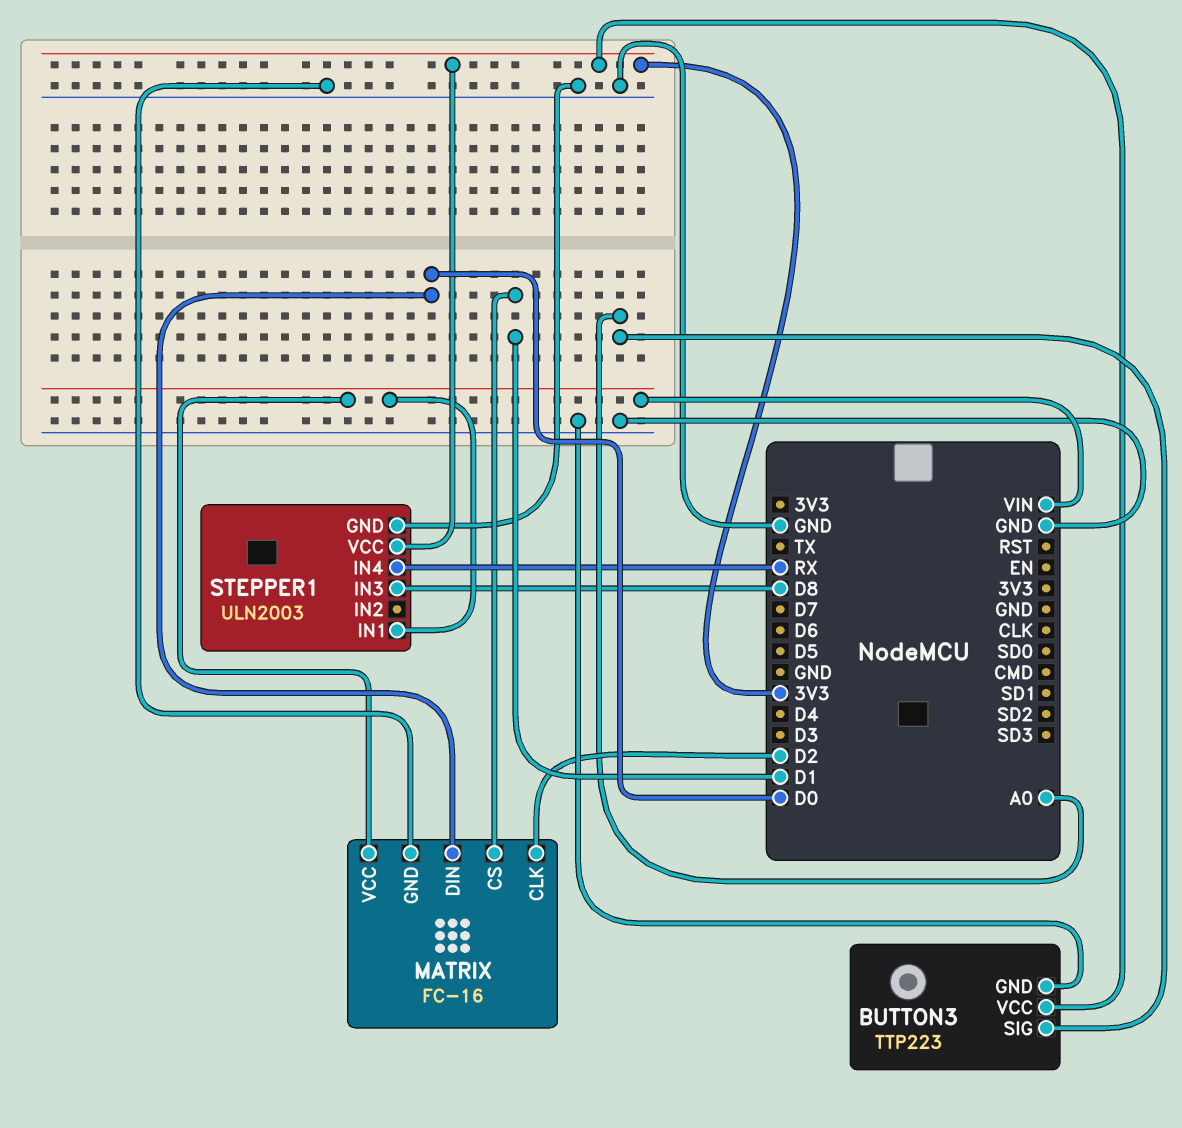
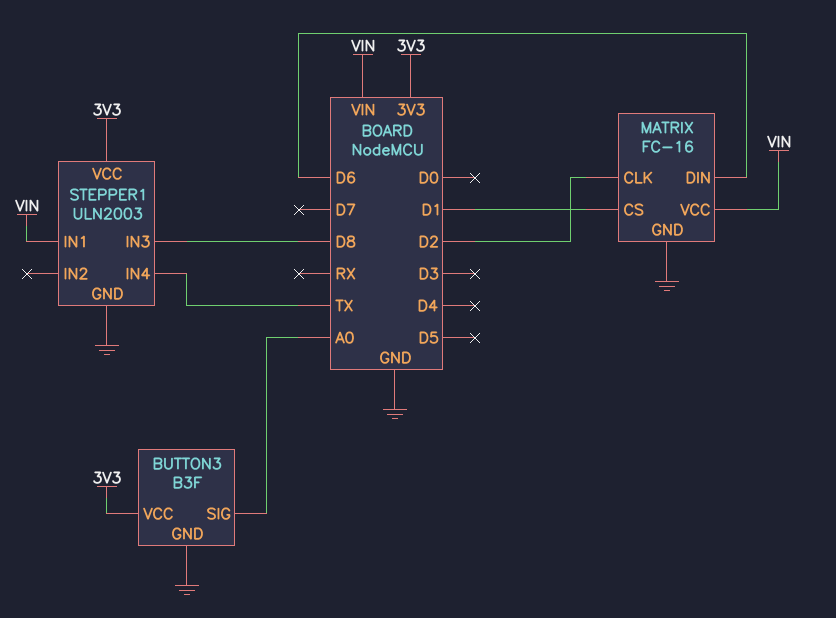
BUTTON3: TTP223 -> B3F
MATRIX pin DIN: D0 -> D6
STEPPER1 pin IN4: RX -> TX

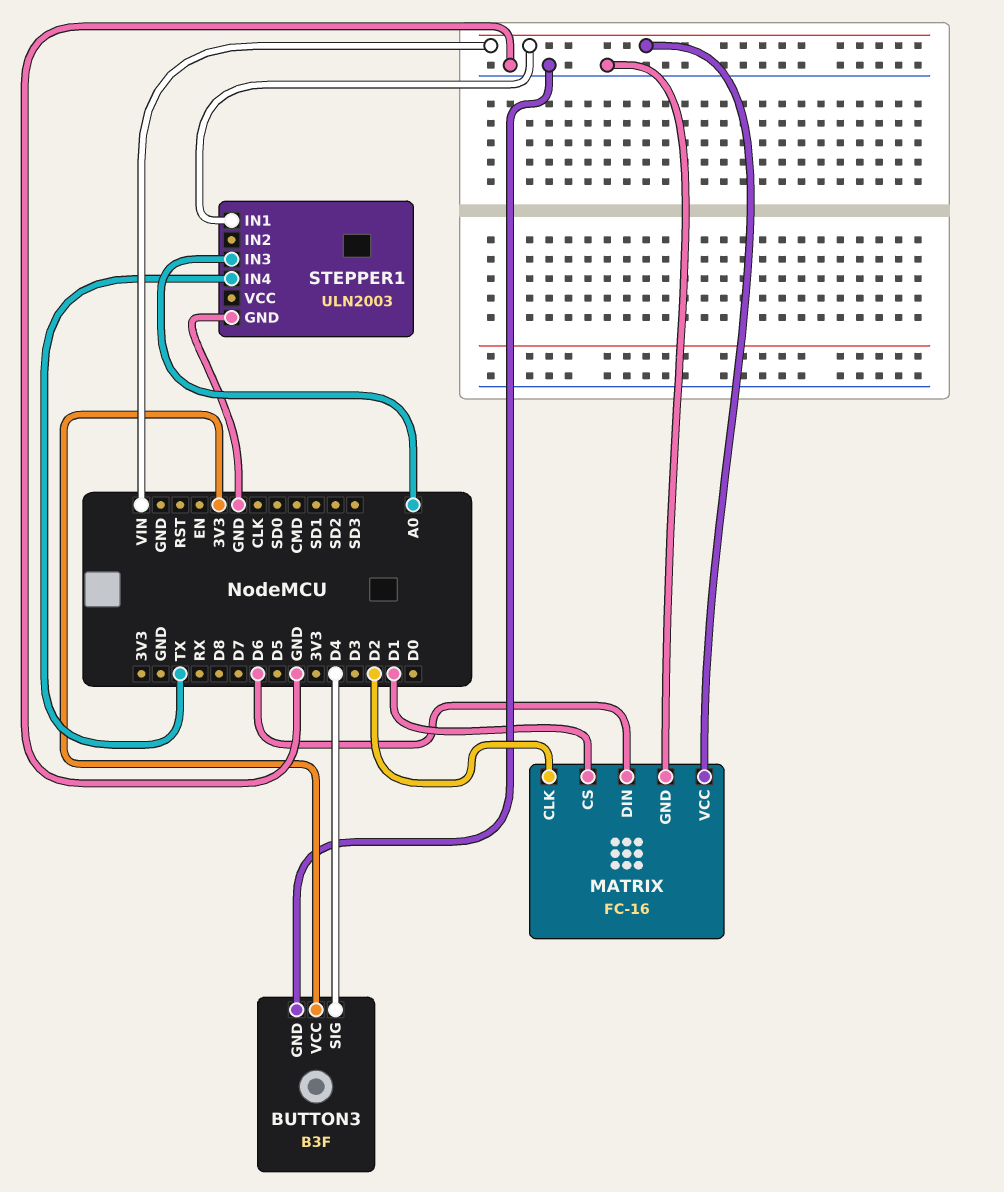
BUTTON3 pin SIG: A0 -> D4
STEPPER1 pin IN3: D8 -> A0
STEPPER1 pin VCC: 3V3 -> none

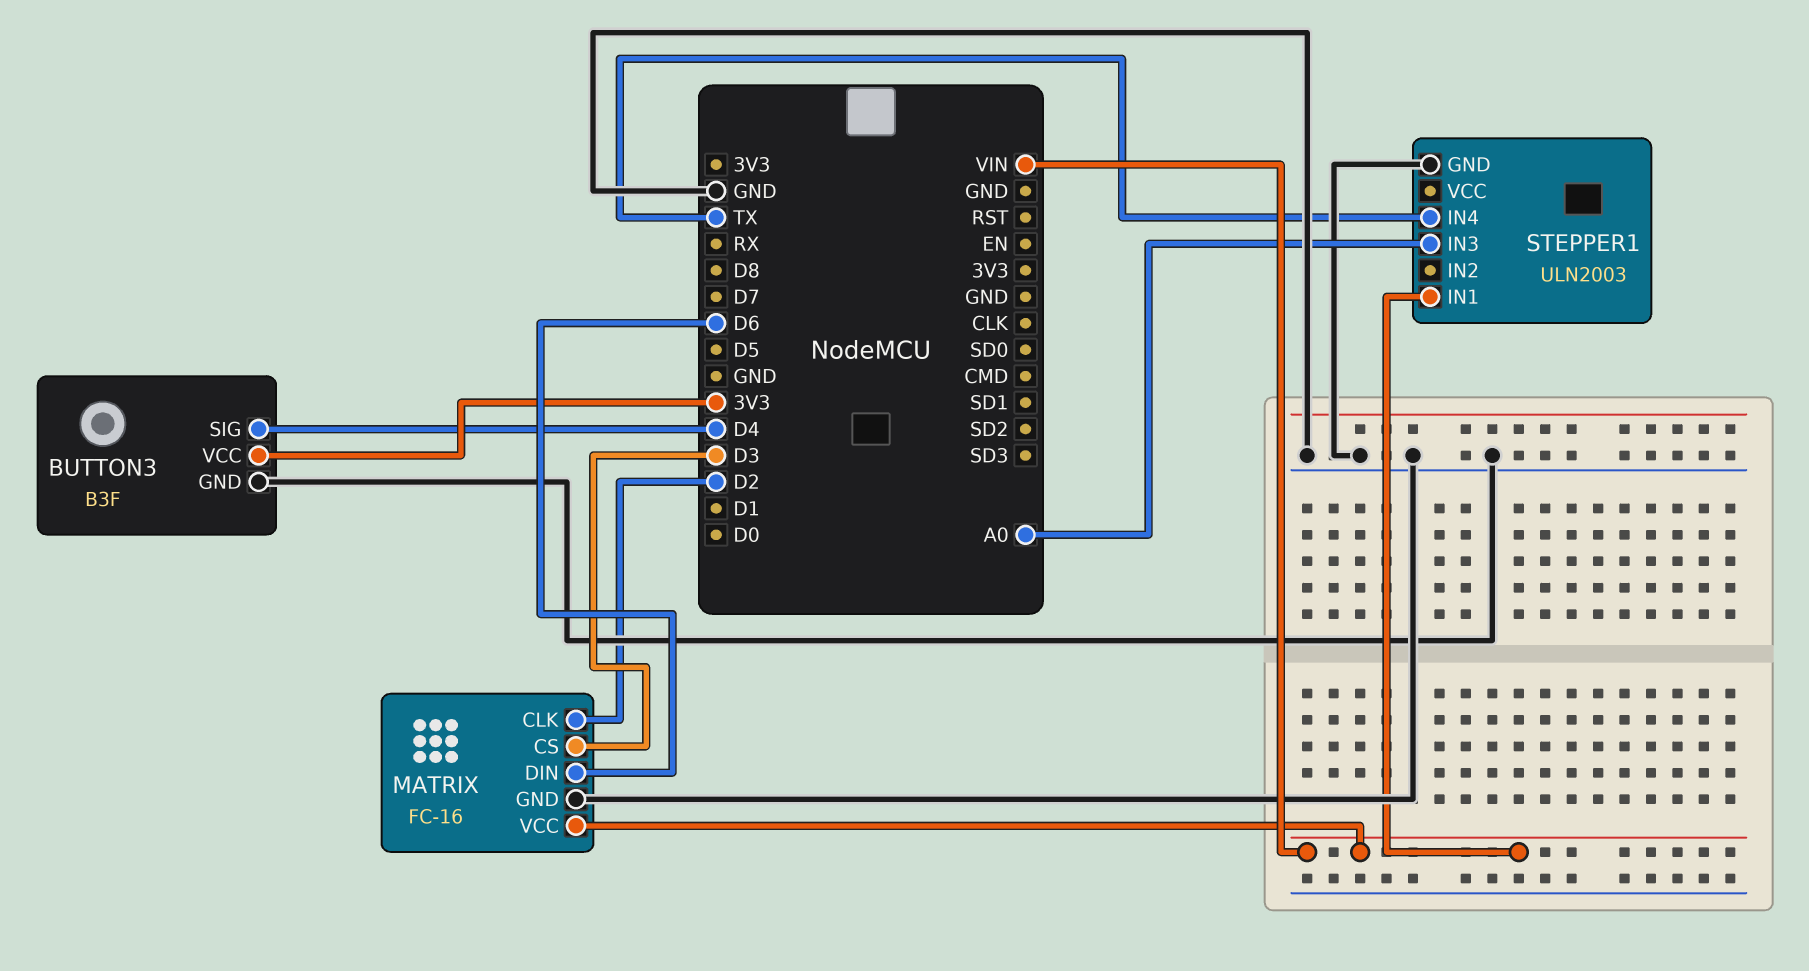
MATRIX pin CS: D1 -> D3

